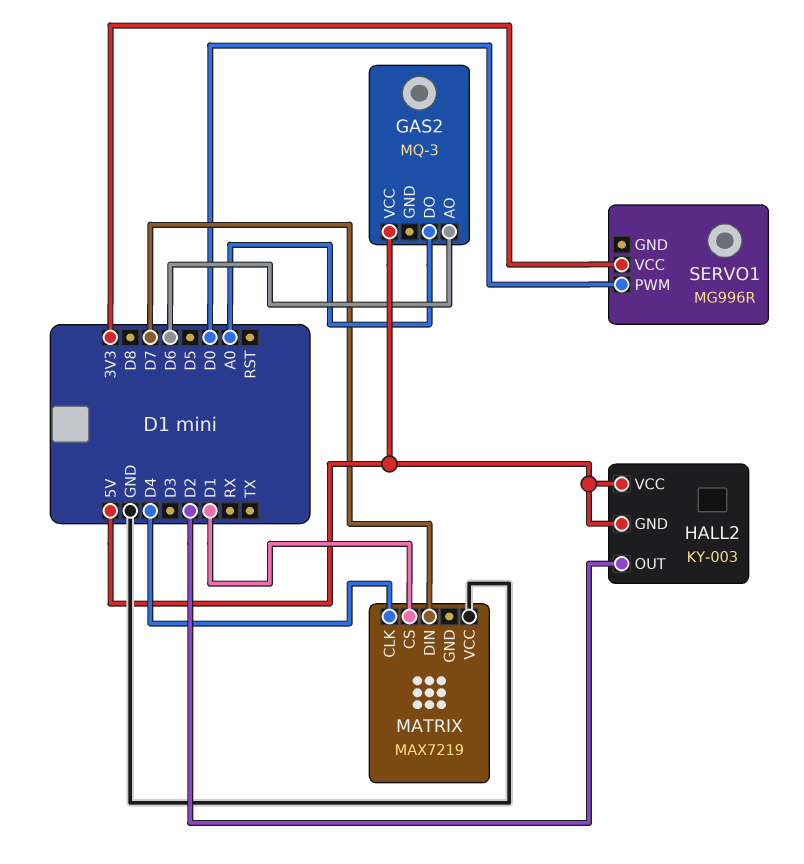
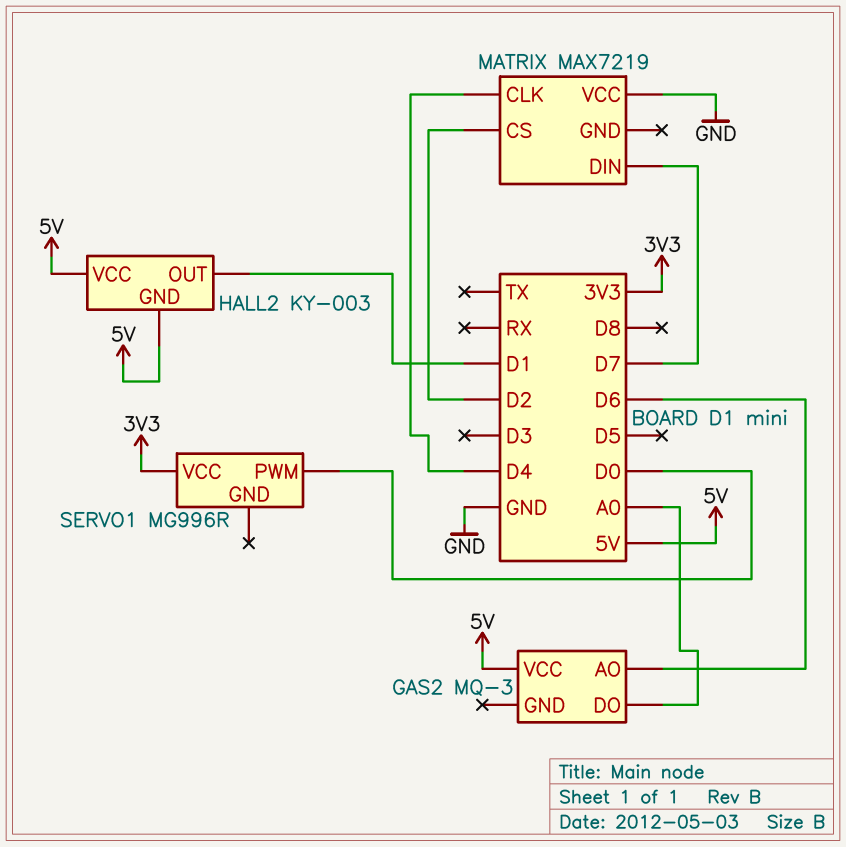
HALL2 pin OUT: D2 -> D1
MATRIX pin CS: D1 -> D2

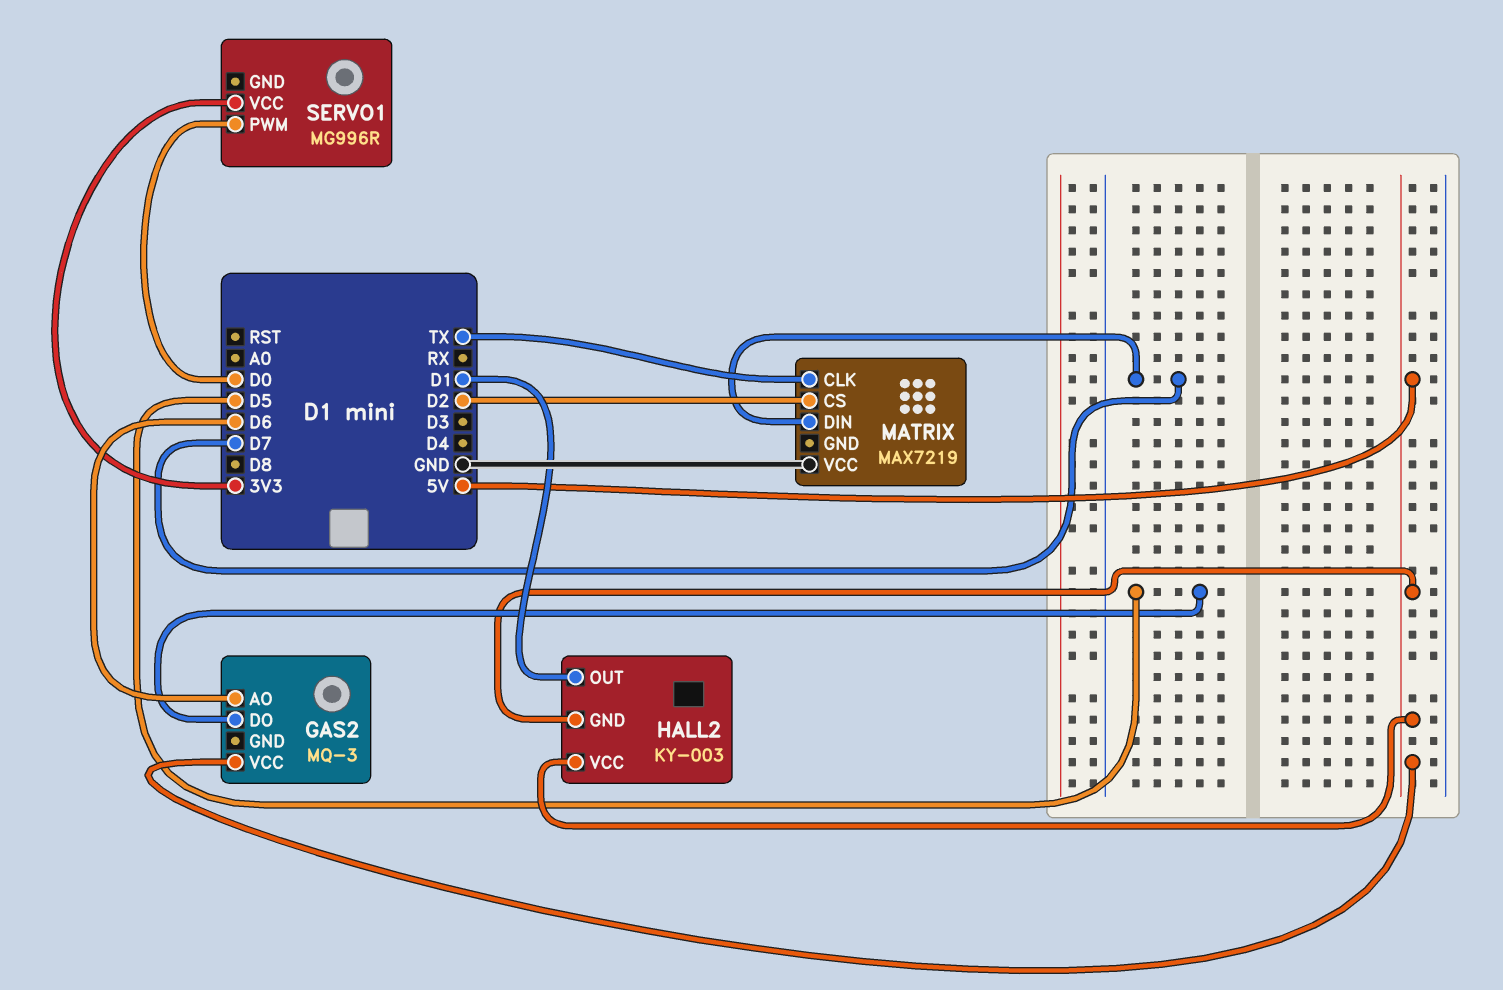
GAS2 pin DO: A0 -> D5
MATRIX pin CLK: D4 -> TX

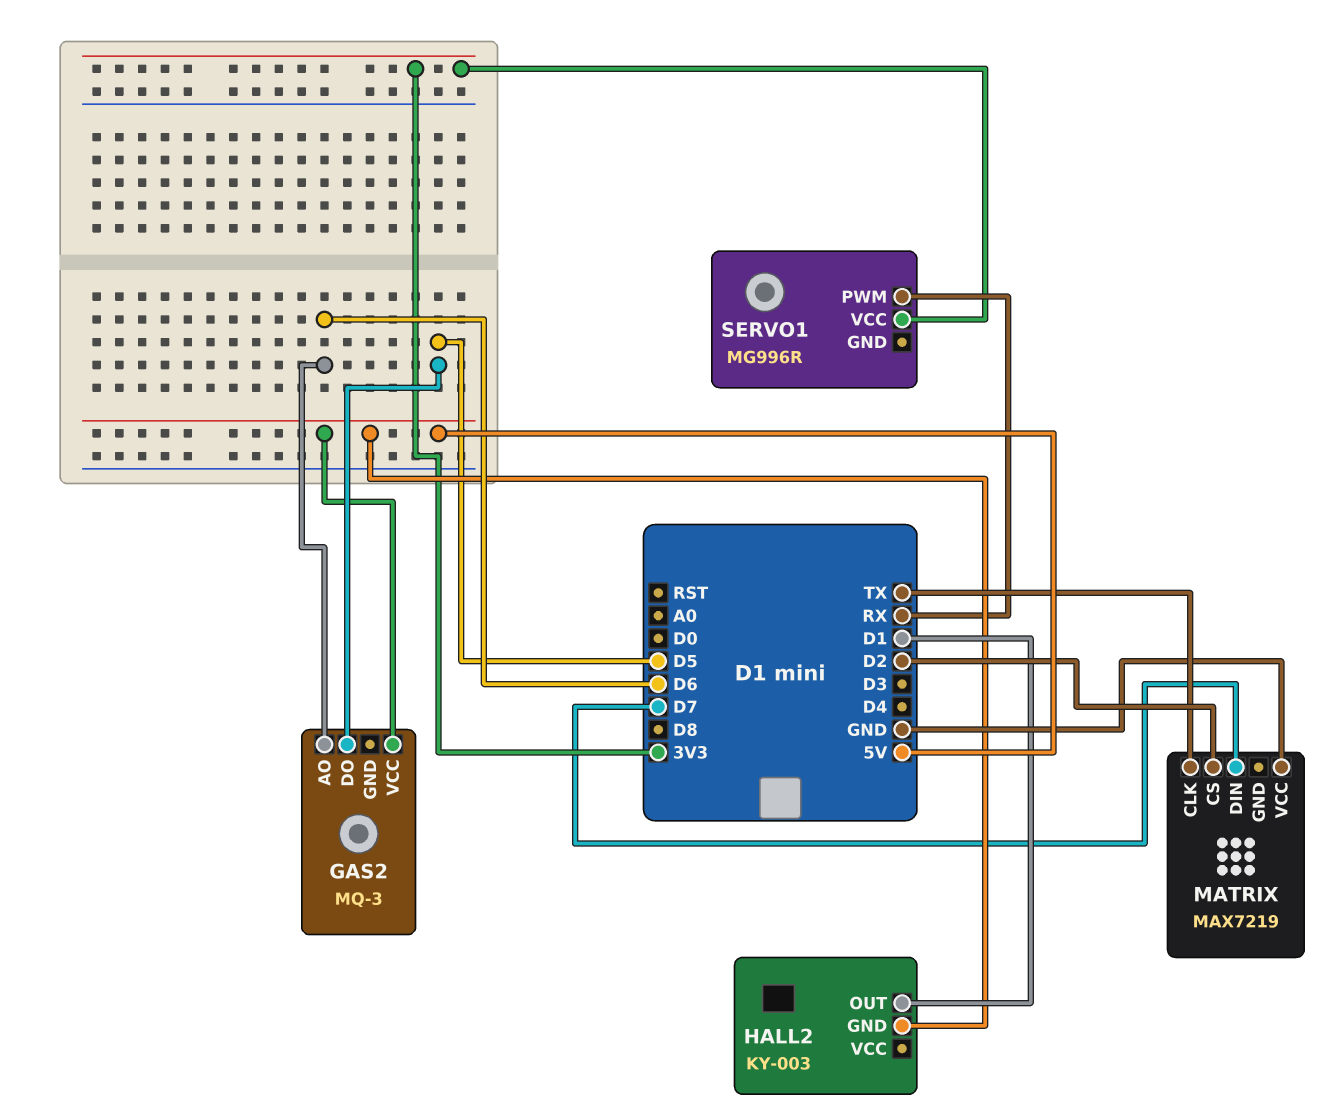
HALL2 pin VCC: 5V -> none
SERVO1 pin PWM: D0 -> RX

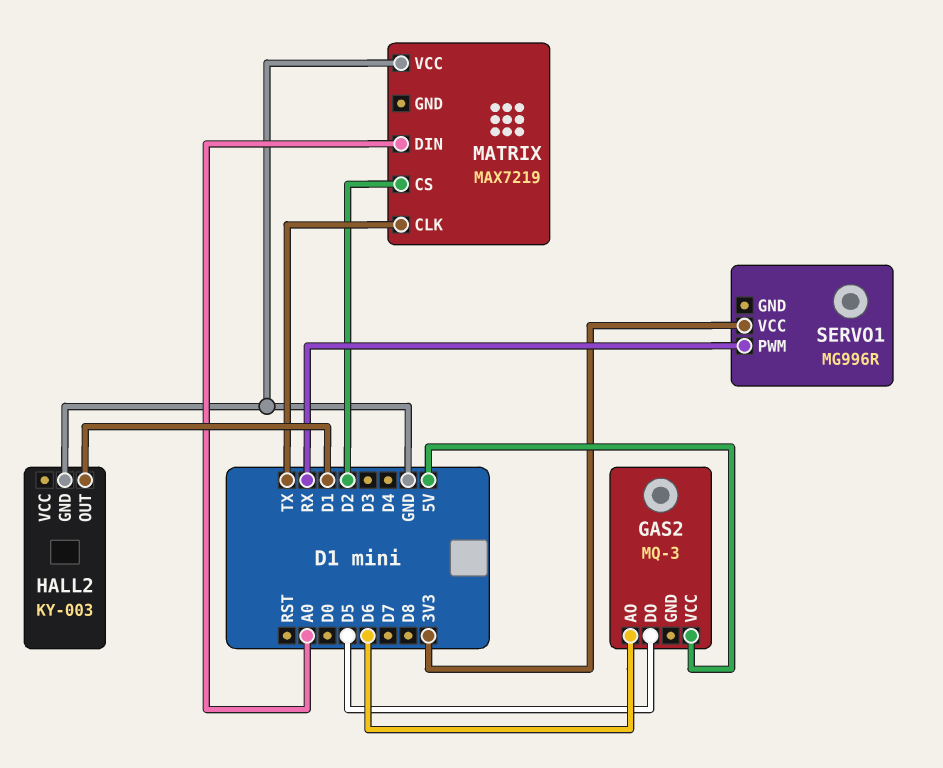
HALL2 pin GND: 5V -> GND
MATRIX pin DIN: D7 -> A0

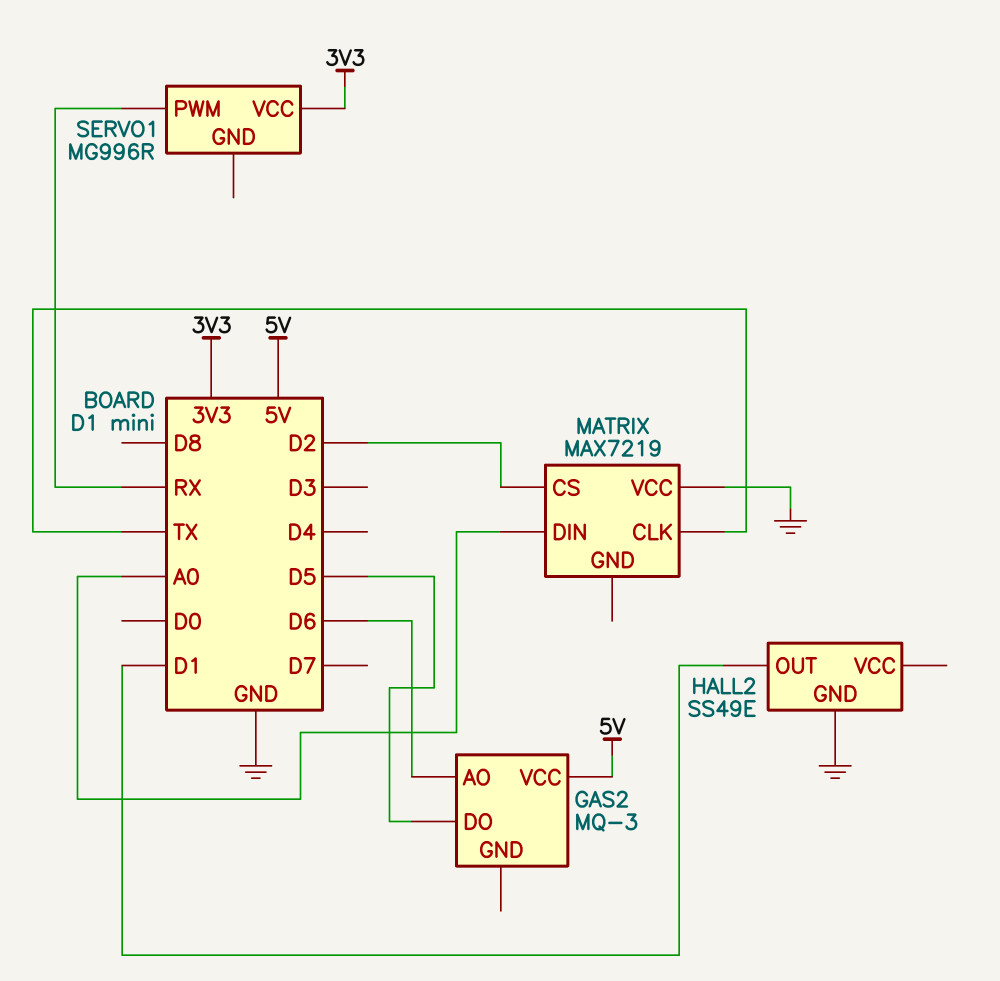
HALL2: KY-003 -> SS49E

